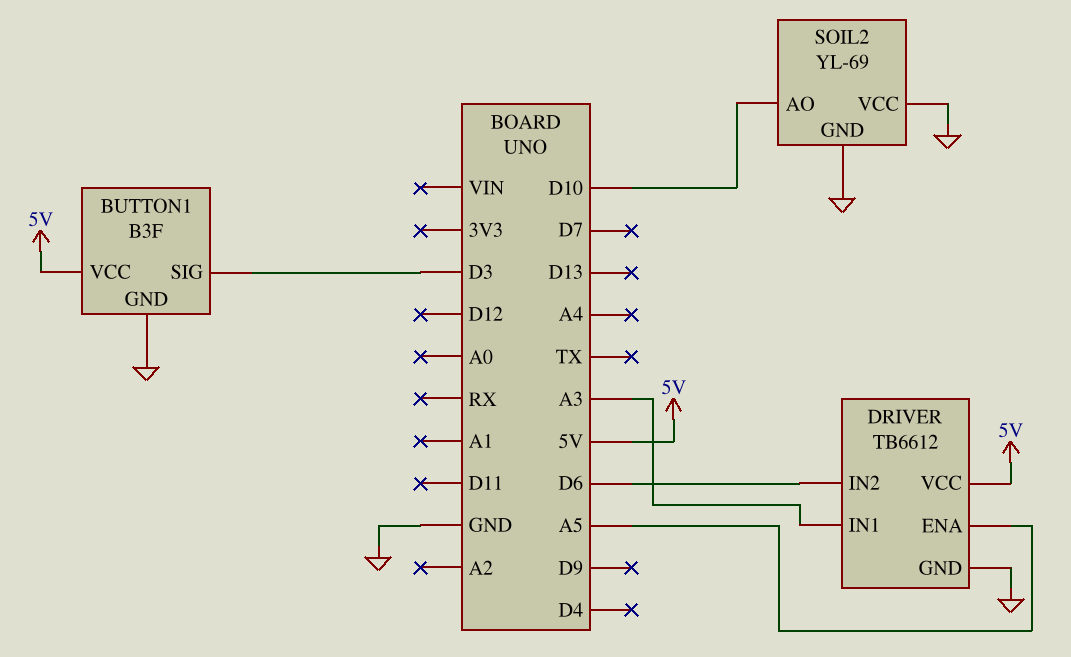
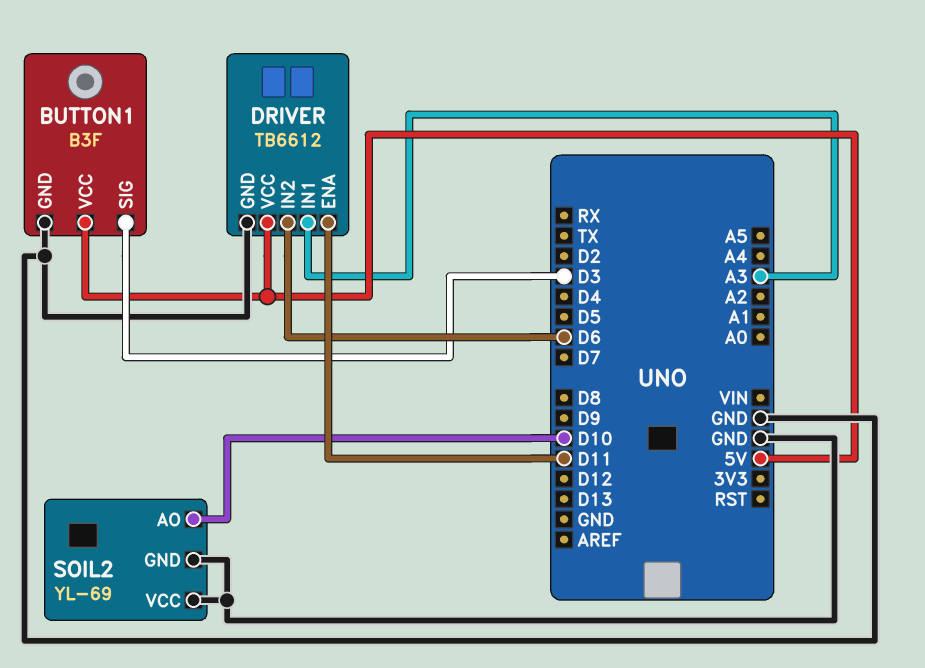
DRIVER pin ENA: A5 -> D11

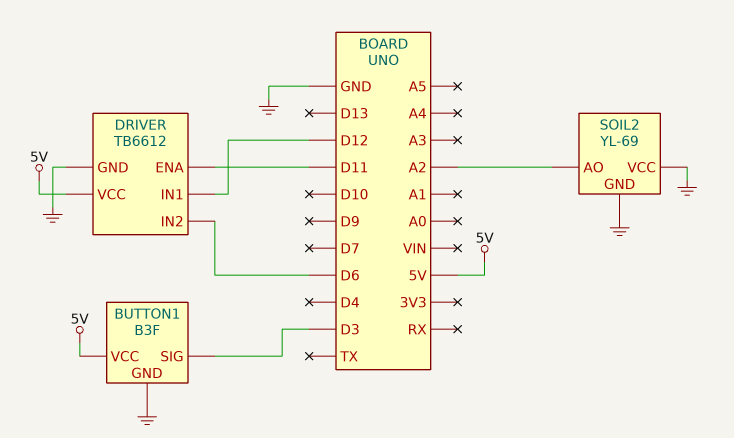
DRIVER pin IN1: A3 -> D12
SOIL2 pin AO: D10 -> A2

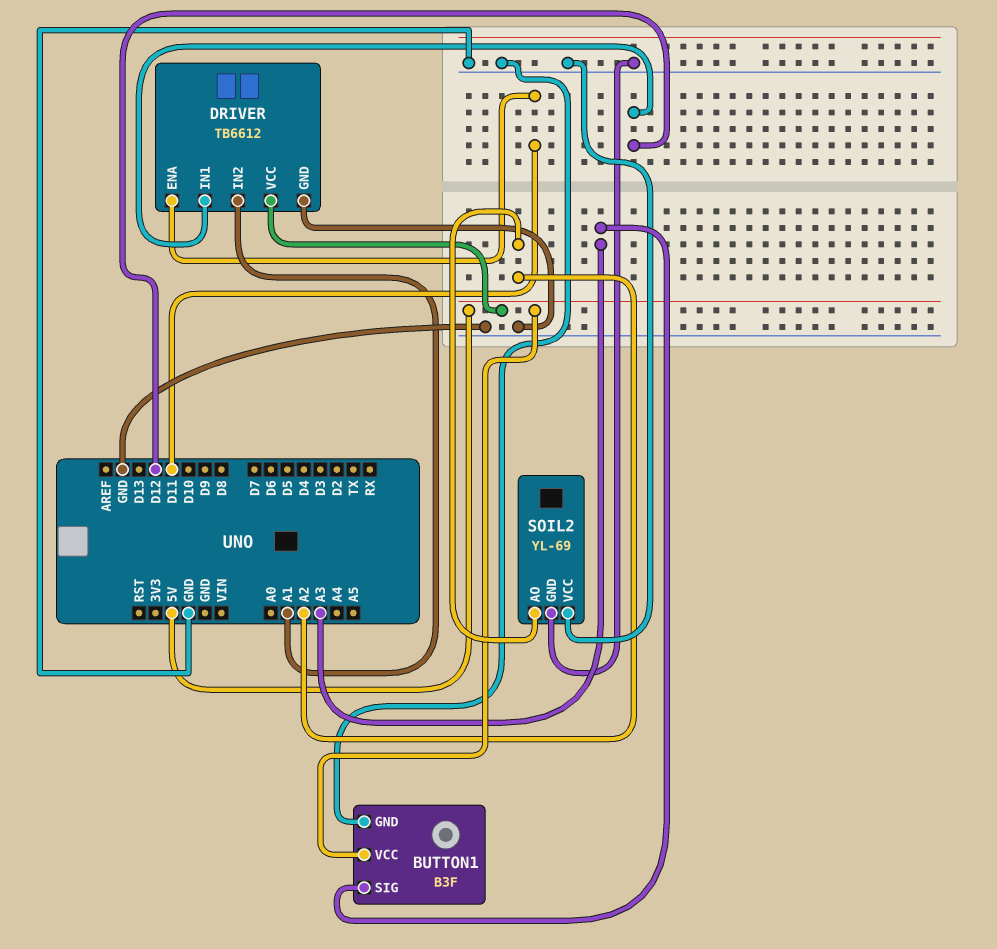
BUTTON1 pin SIG: D3 -> A3
DRIVER pin IN2: D6 -> A1

